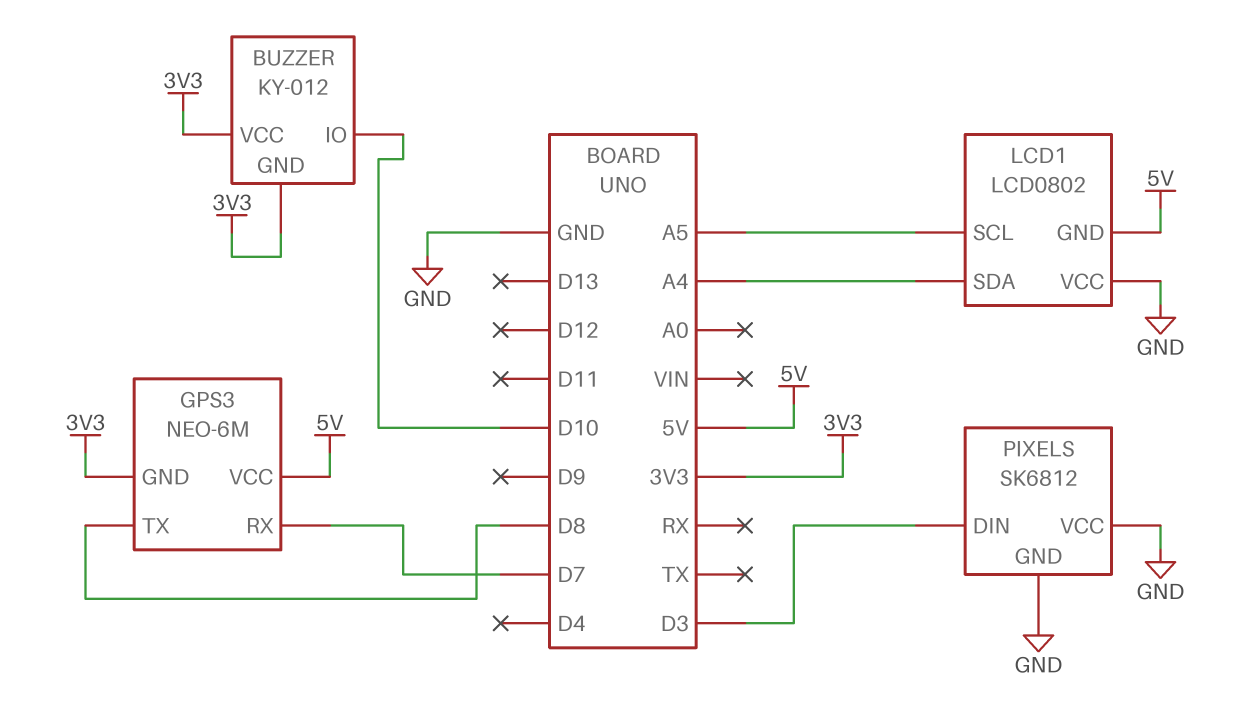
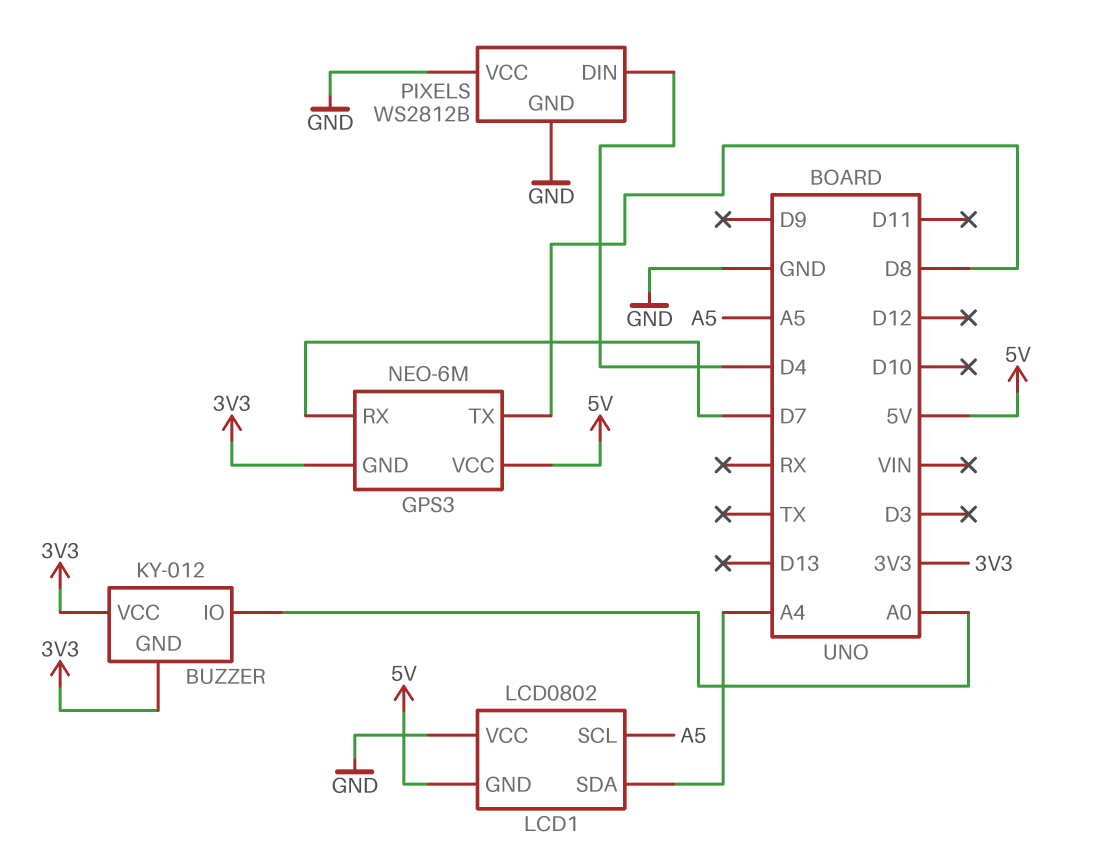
BUZZER pin IO: D10 -> A0
PIXELS: SK6812 -> WS2812B
PIXELS pin DIN: D3 -> D4

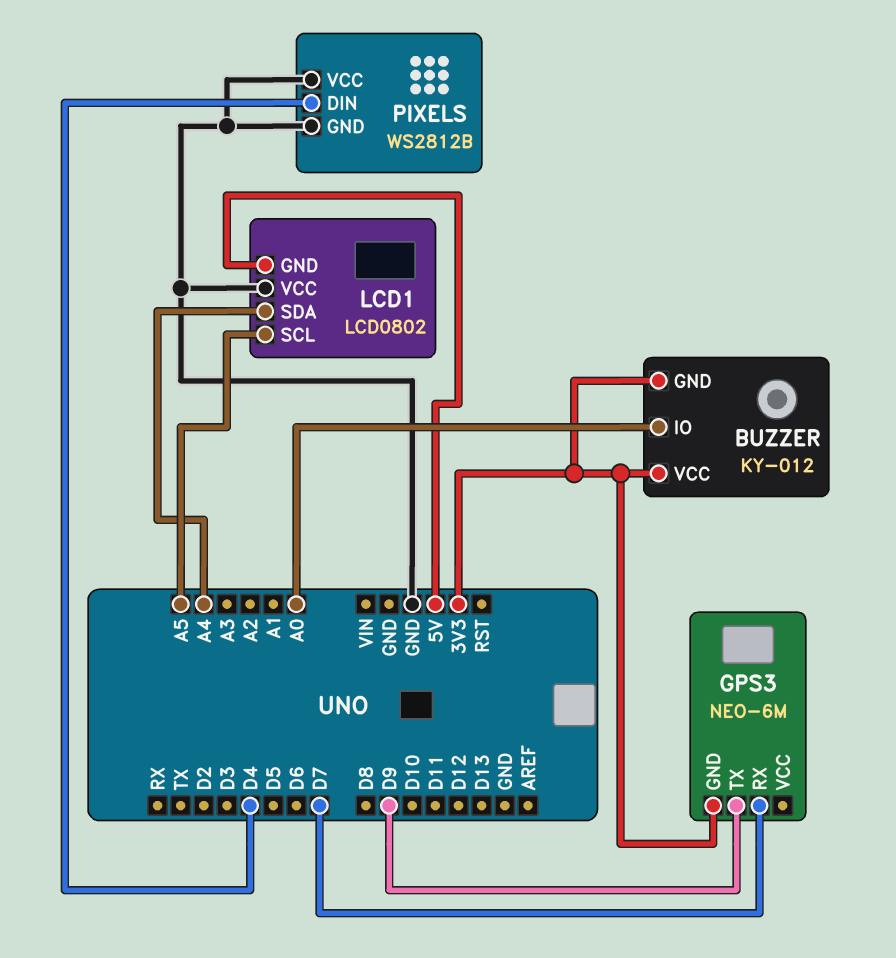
GPS3 pin TX: D8 -> D9
GPS3 pin VCC: 5V -> none

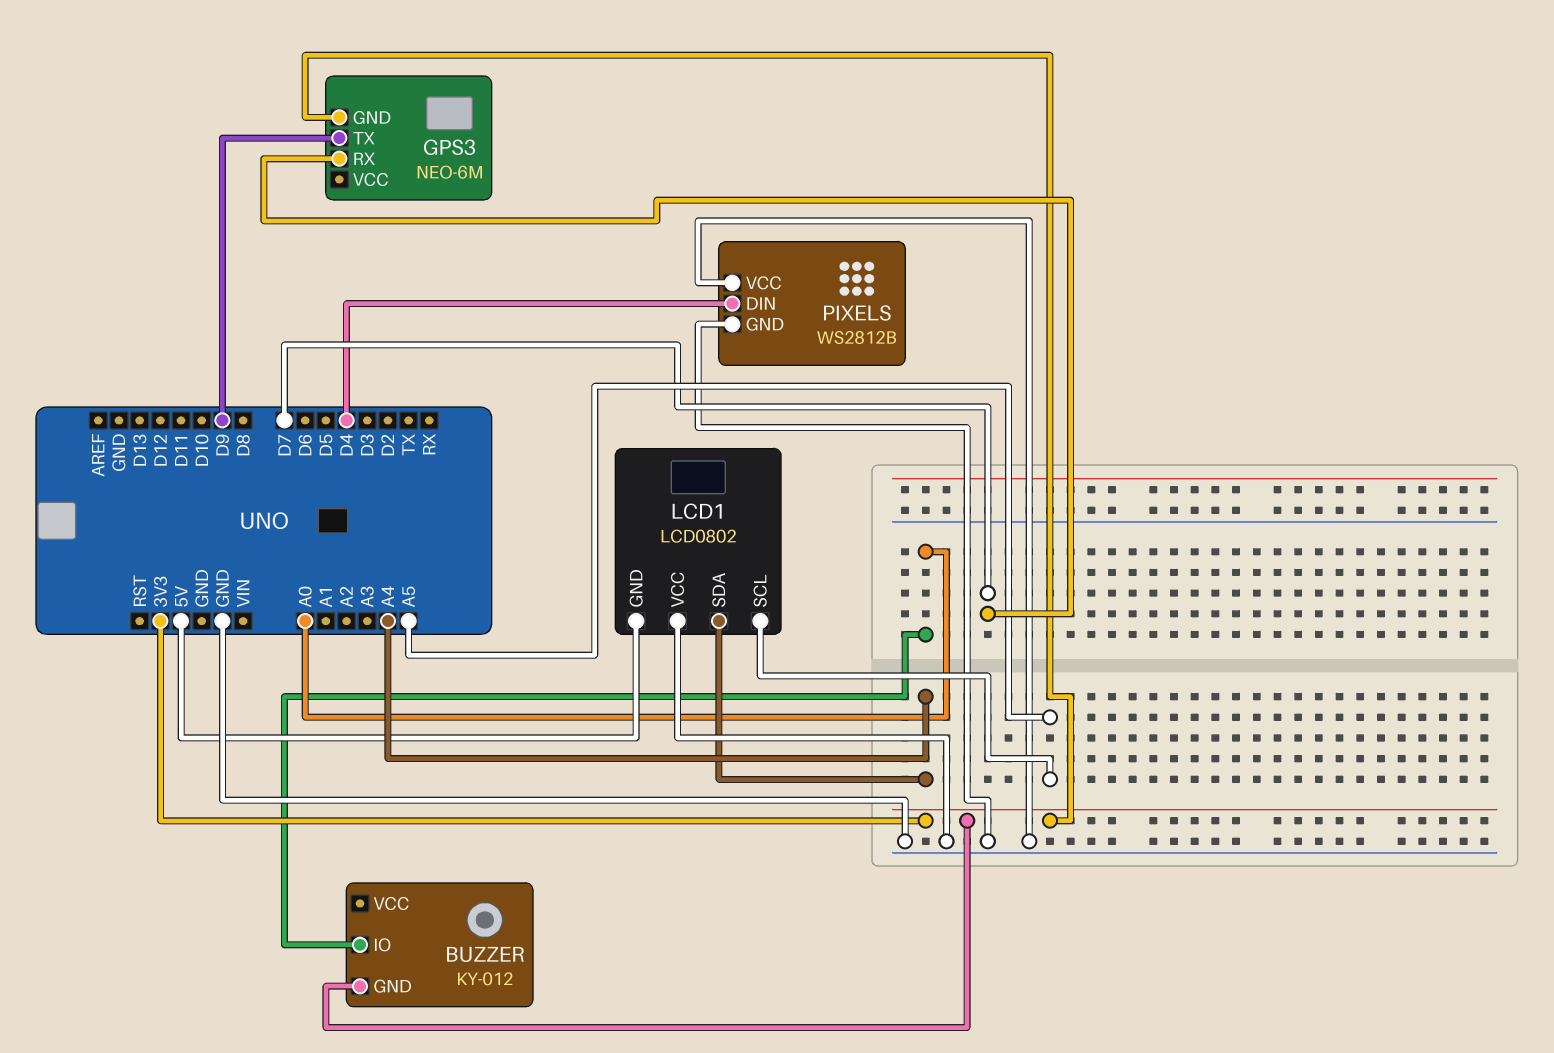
BUZZER pin VCC: 3V3 -> none

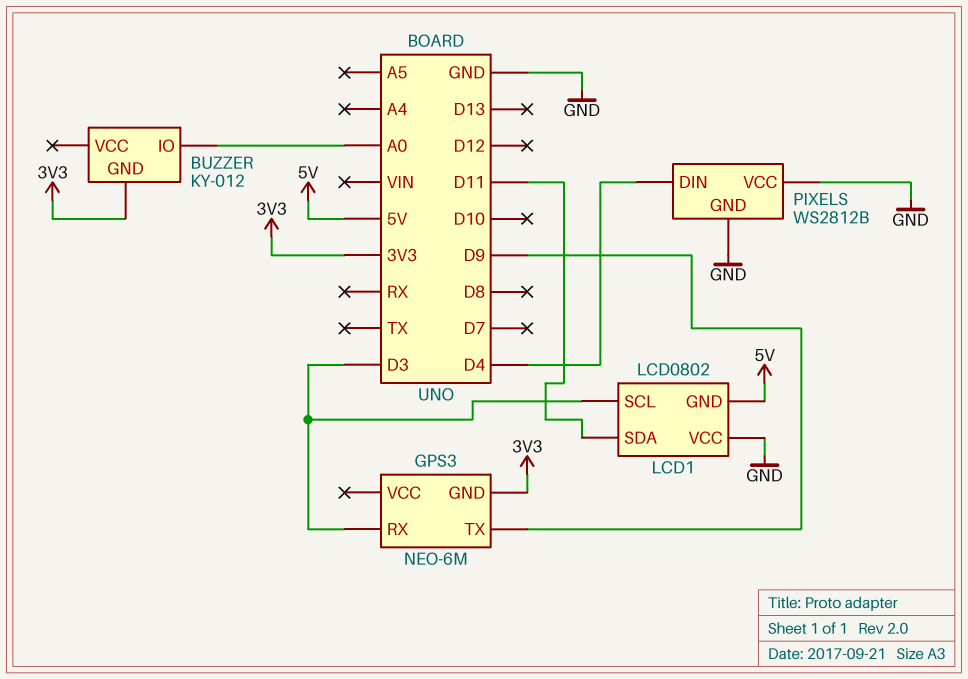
GPS3 pin RX: D7 -> D3
LCD1 pin SCL: A5 -> D3
LCD1 pin SDA: A4 -> D11

